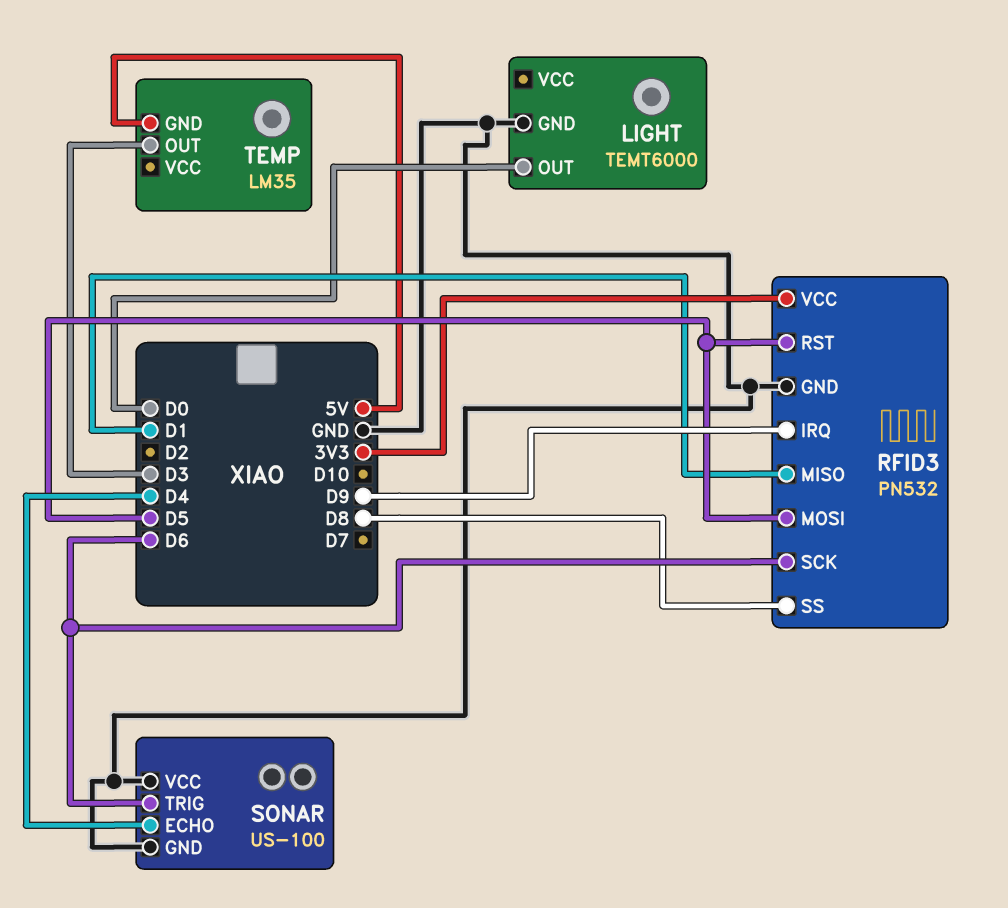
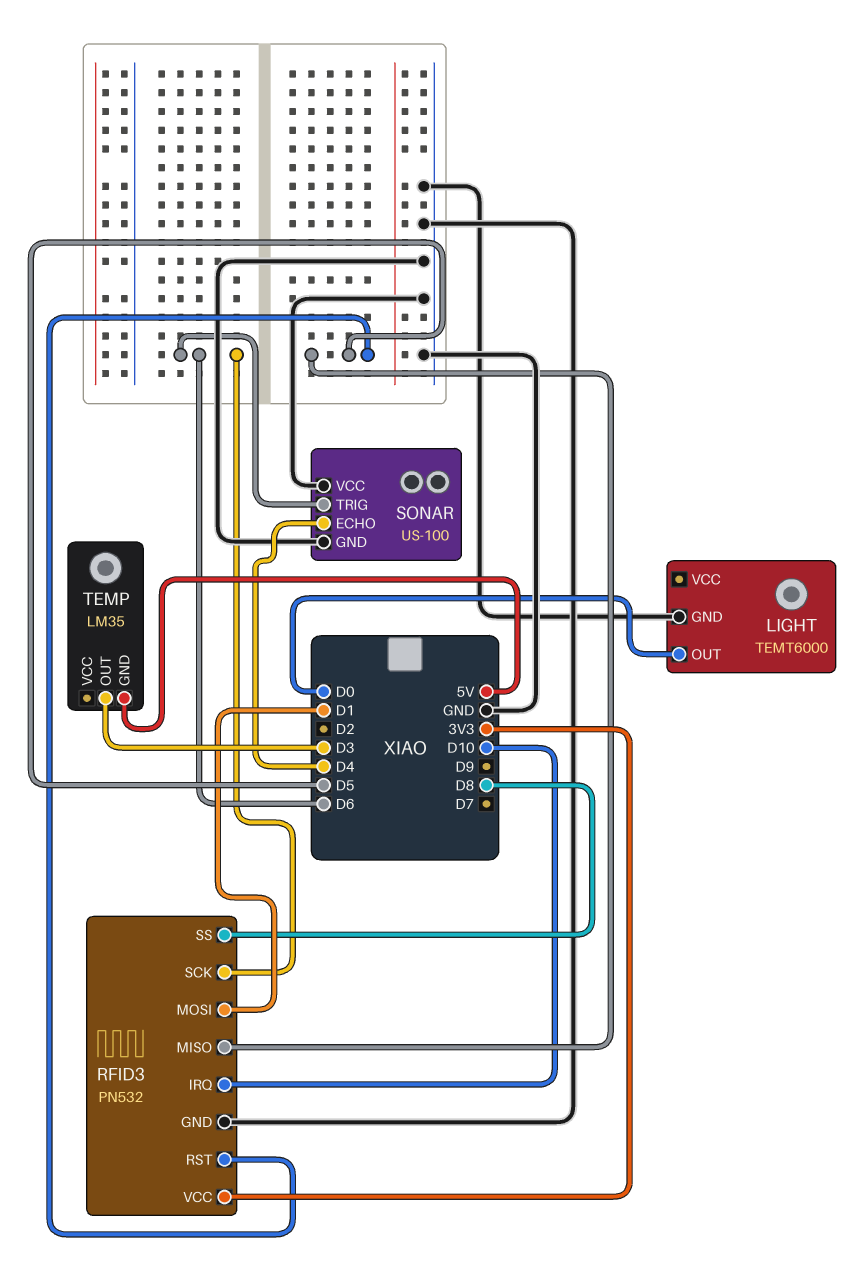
RFID3 pin IRQ: D9 -> D10
RFID3 pin MISO: D1 -> D5
RFID3 pin MOSI: D5 -> D1

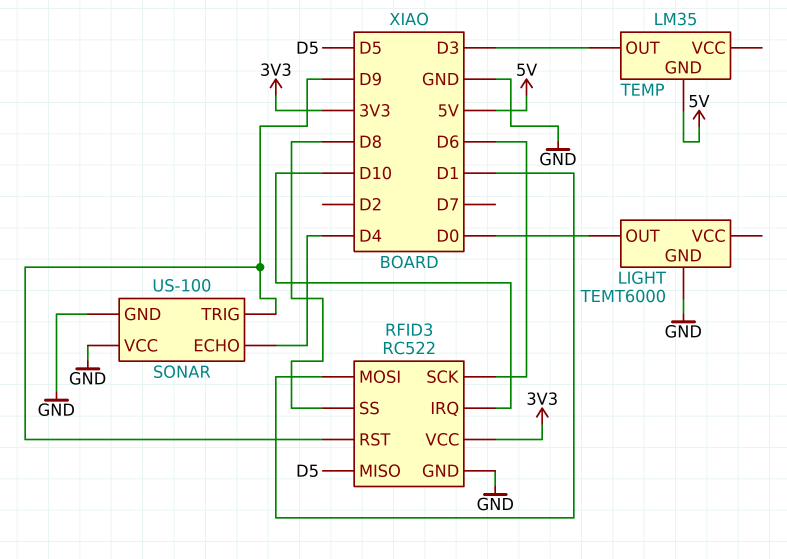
RFID3: PN532 -> RC522
RFID3 pin RST: D5 -> D9
SONAR pin TRIG: D6 -> D9

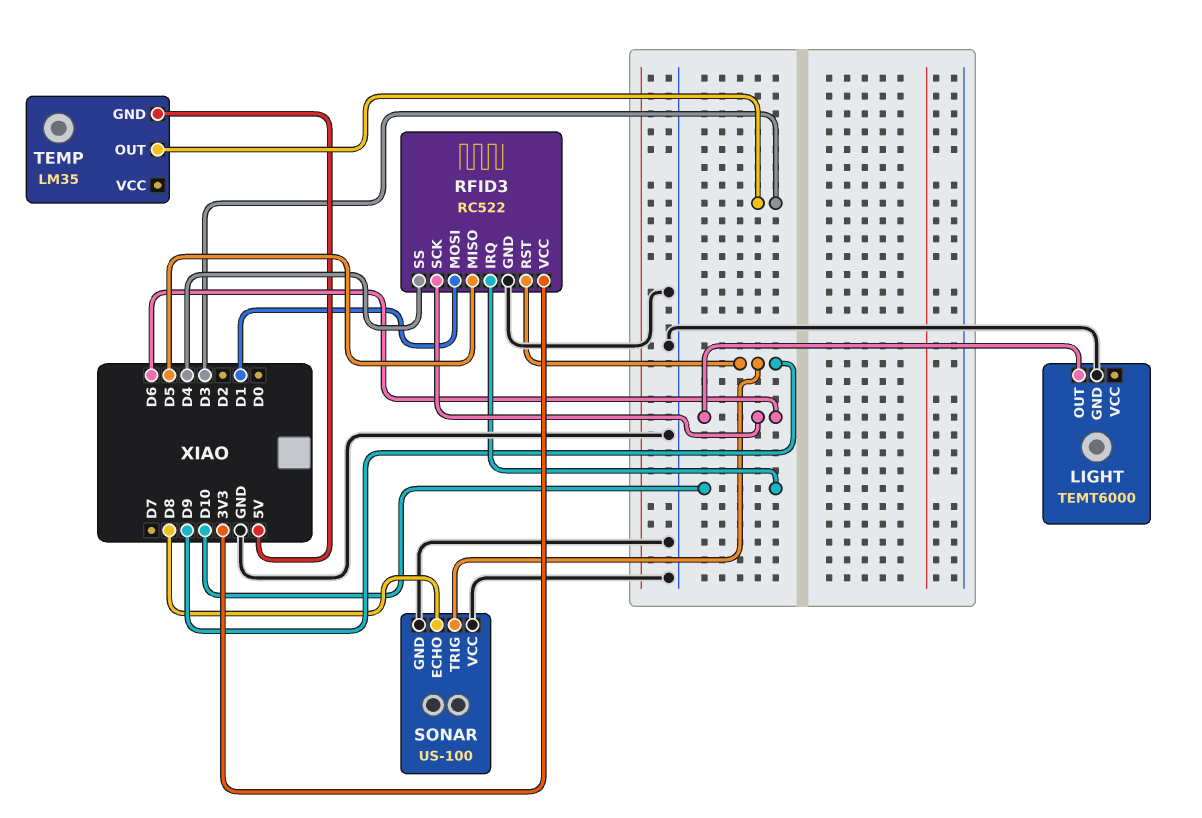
LIGHT pin OUT: D0 -> D6
RFID3 pin SS: D8 -> D4
SONAR pin ECHO: D4 -> D8

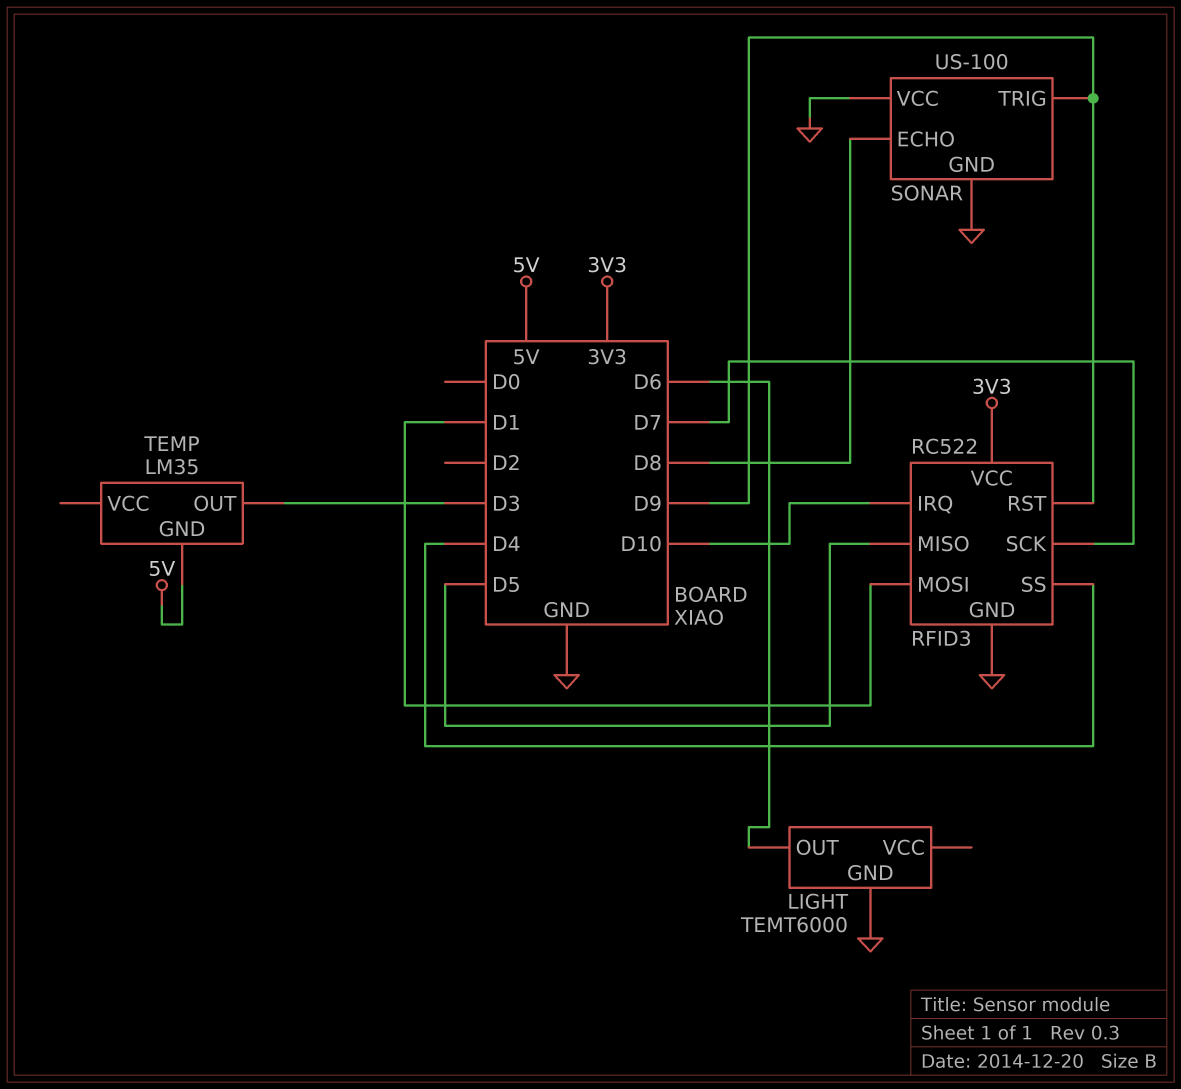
RFID3 pin SCK: D6 -> D7

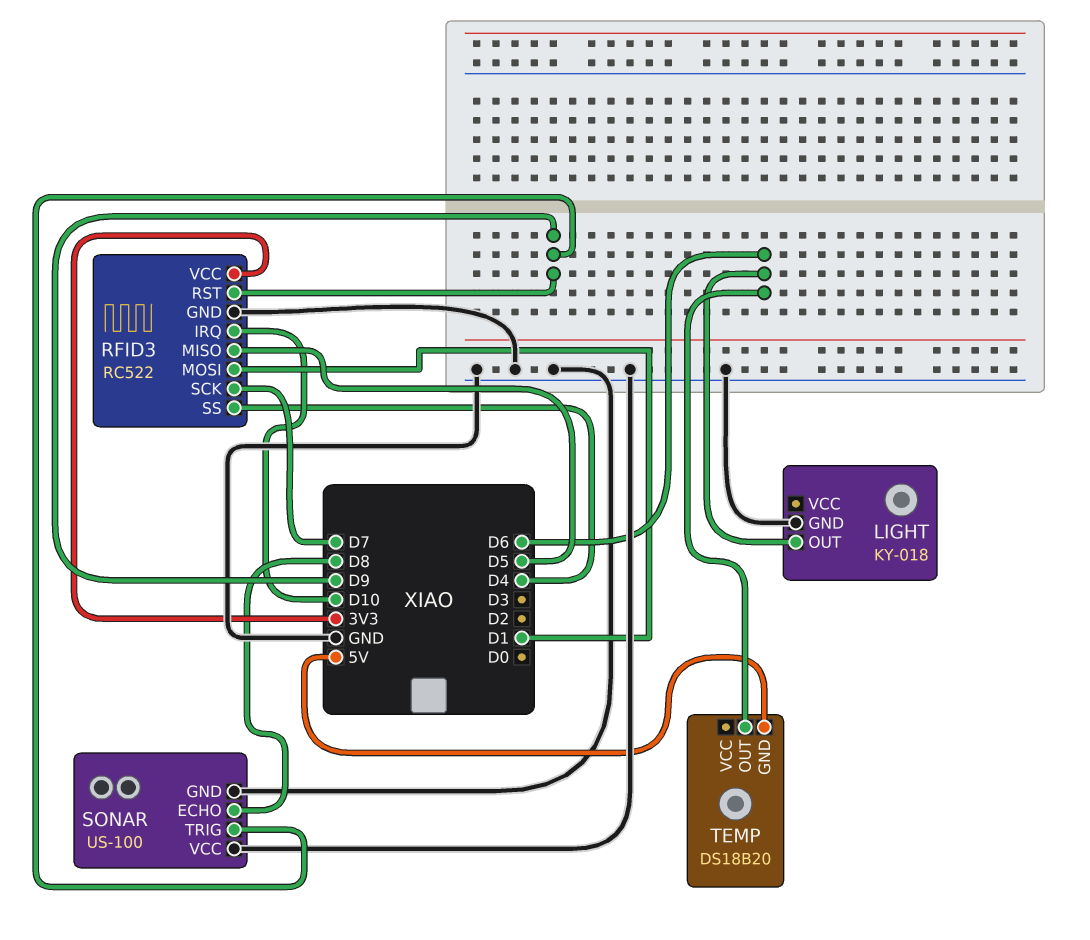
LIGHT: TEMT6000 -> KY-018
TEMP: LM35 -> DS18B20
TEMP pin OUT: D3 -> D6

